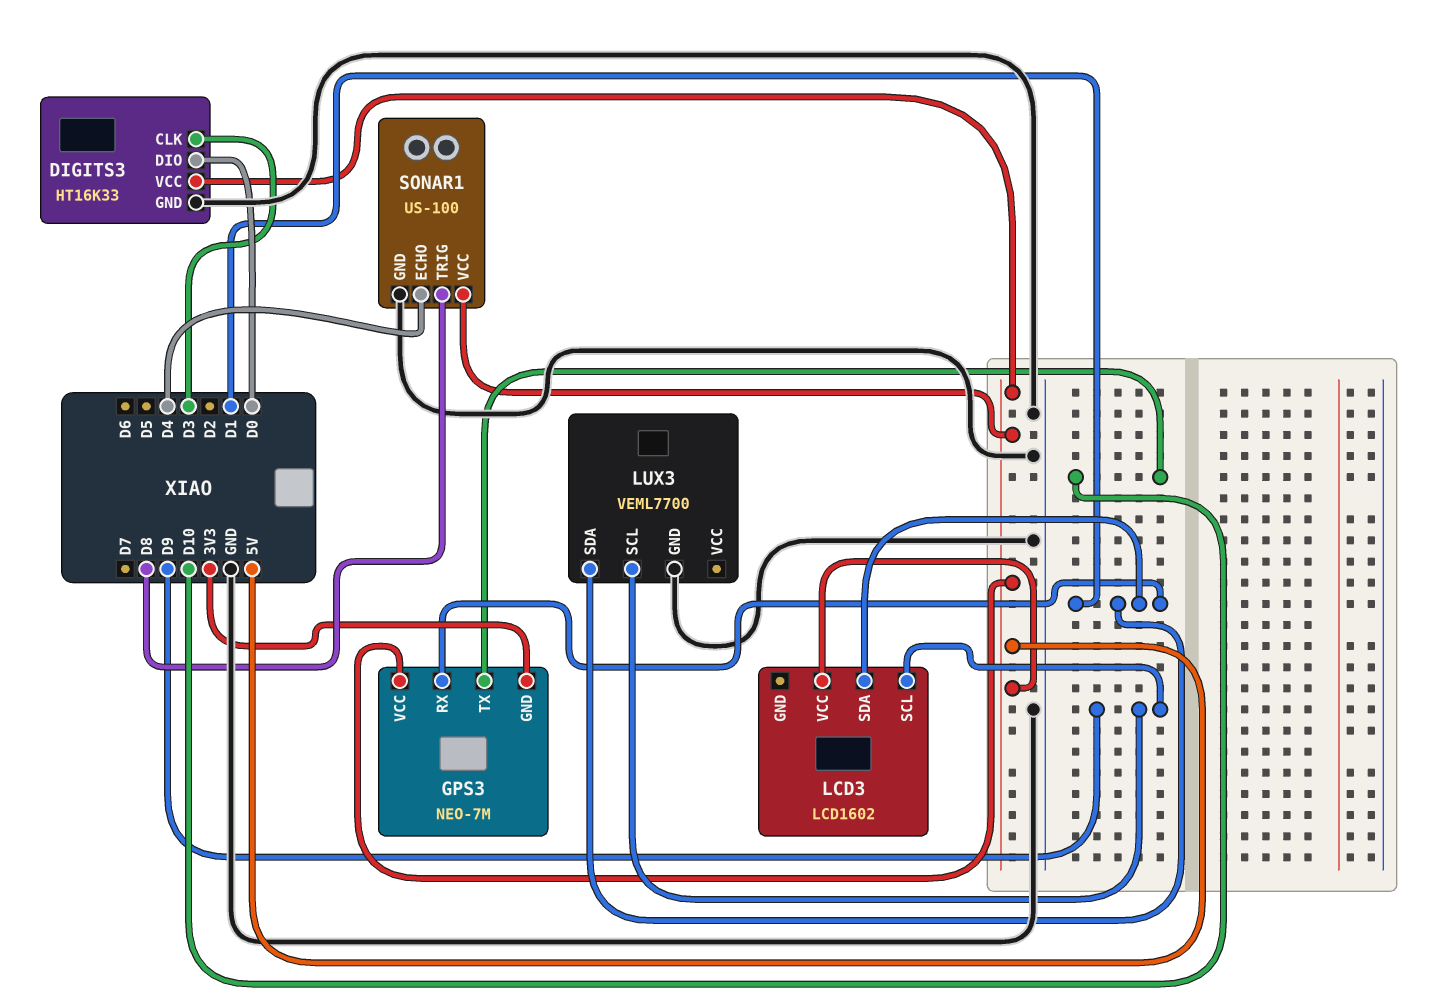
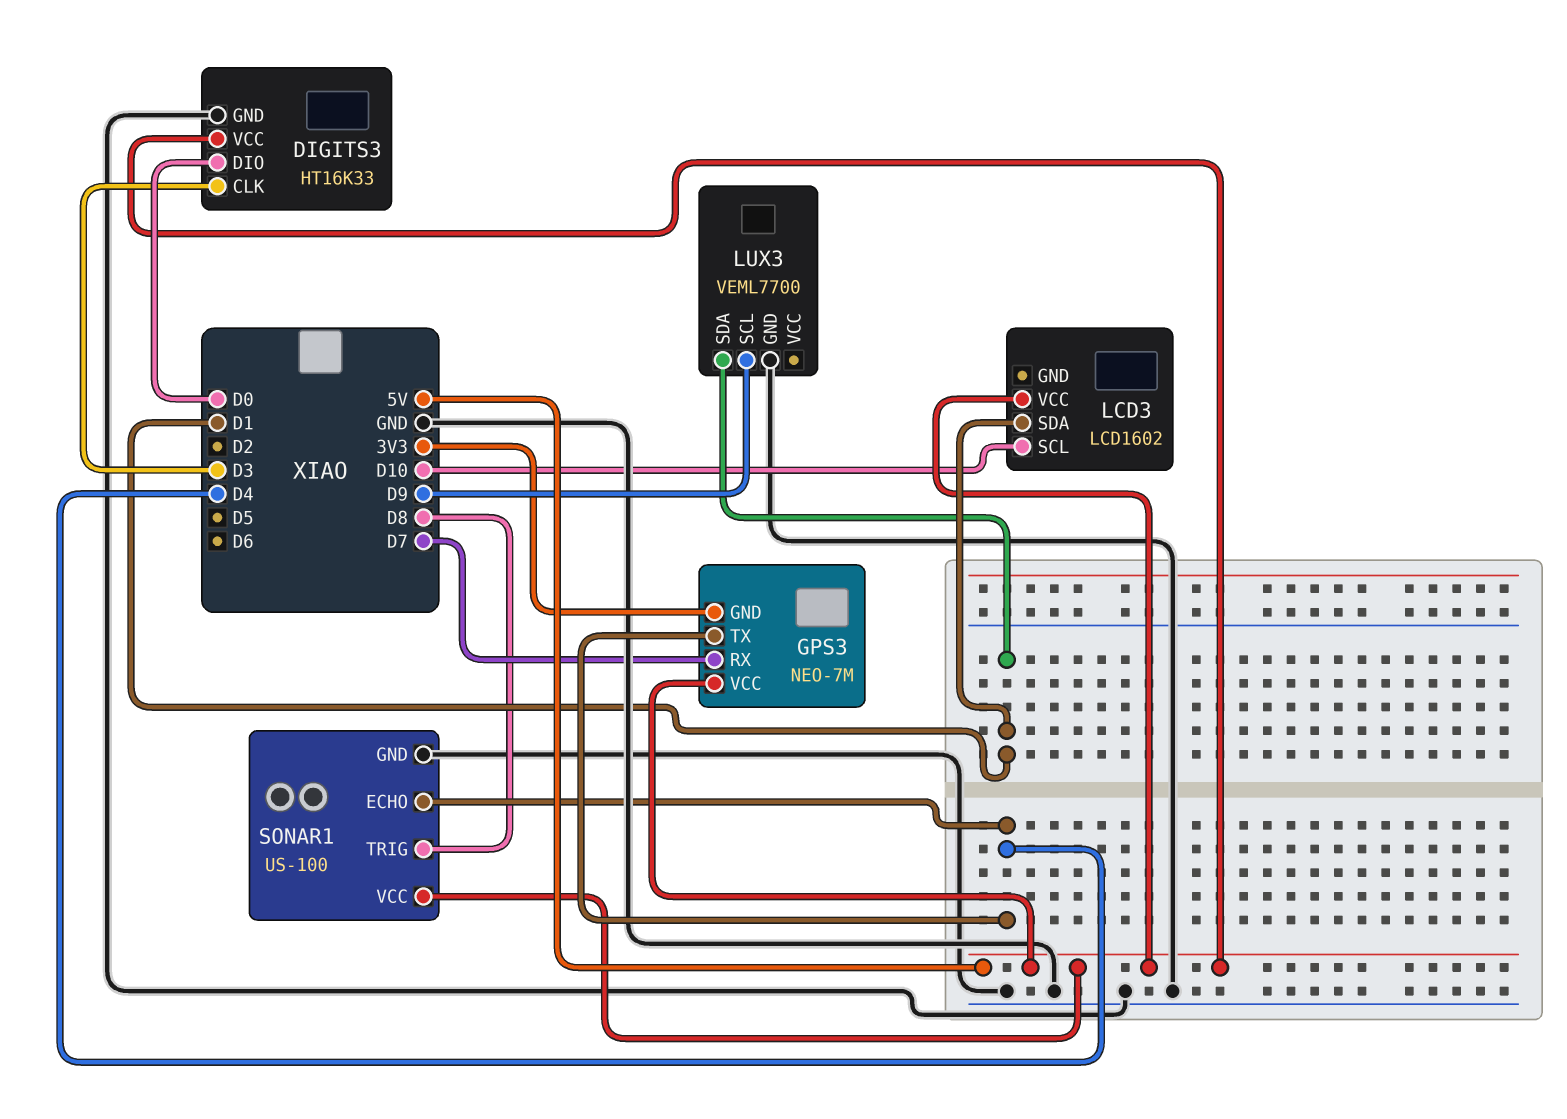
GPS3 pin RX: D1 -> D7
GPS3 pin TX: D10 -> D4
LCD3 pin SCL: D9 -> D10

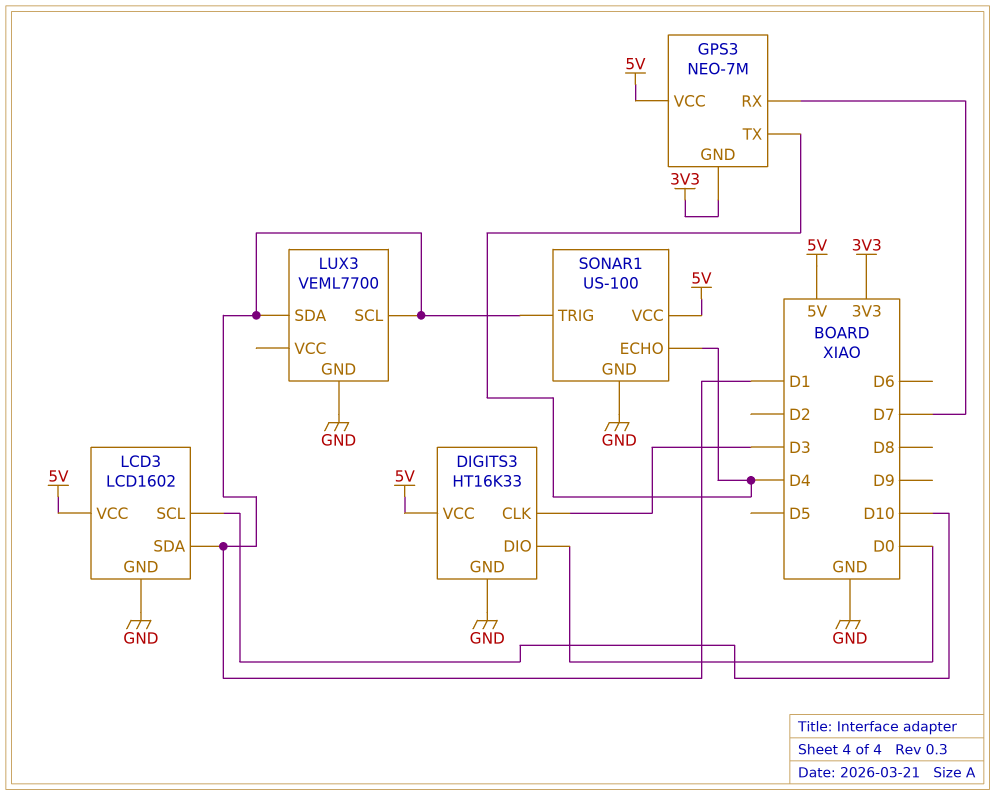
LCD3 pin GND: none -> GND
LUX3 pin SCL: D9 -> D1
SONAR1 pin TRIG: D8 -> D1

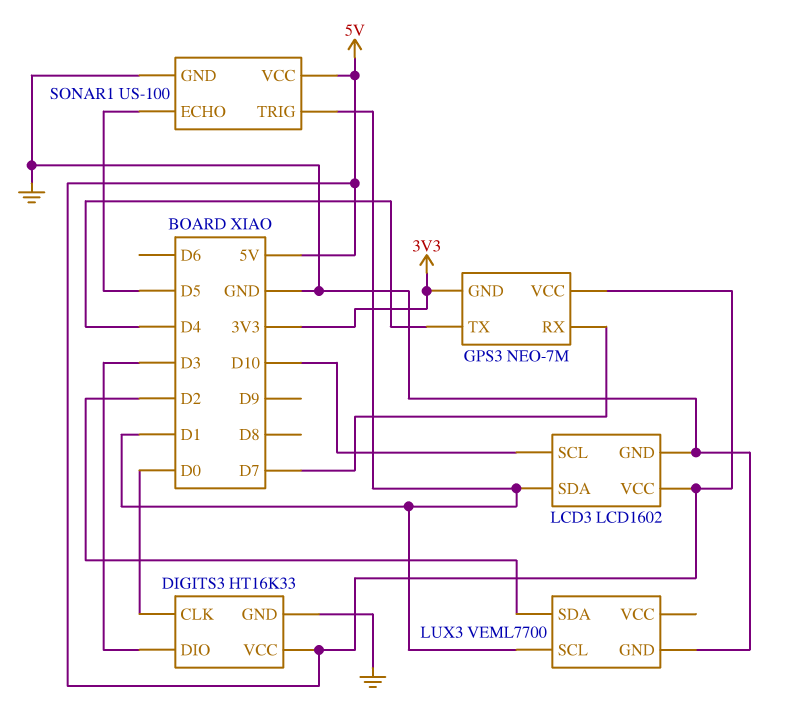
DIGITS3 pin CLK: D3 -> D0
DIGITS3 pin DIO: D0 -> D3
LUX3 pin SDA: D1 -> D2
SONAR1 pin ECHO: D4 -> D5

